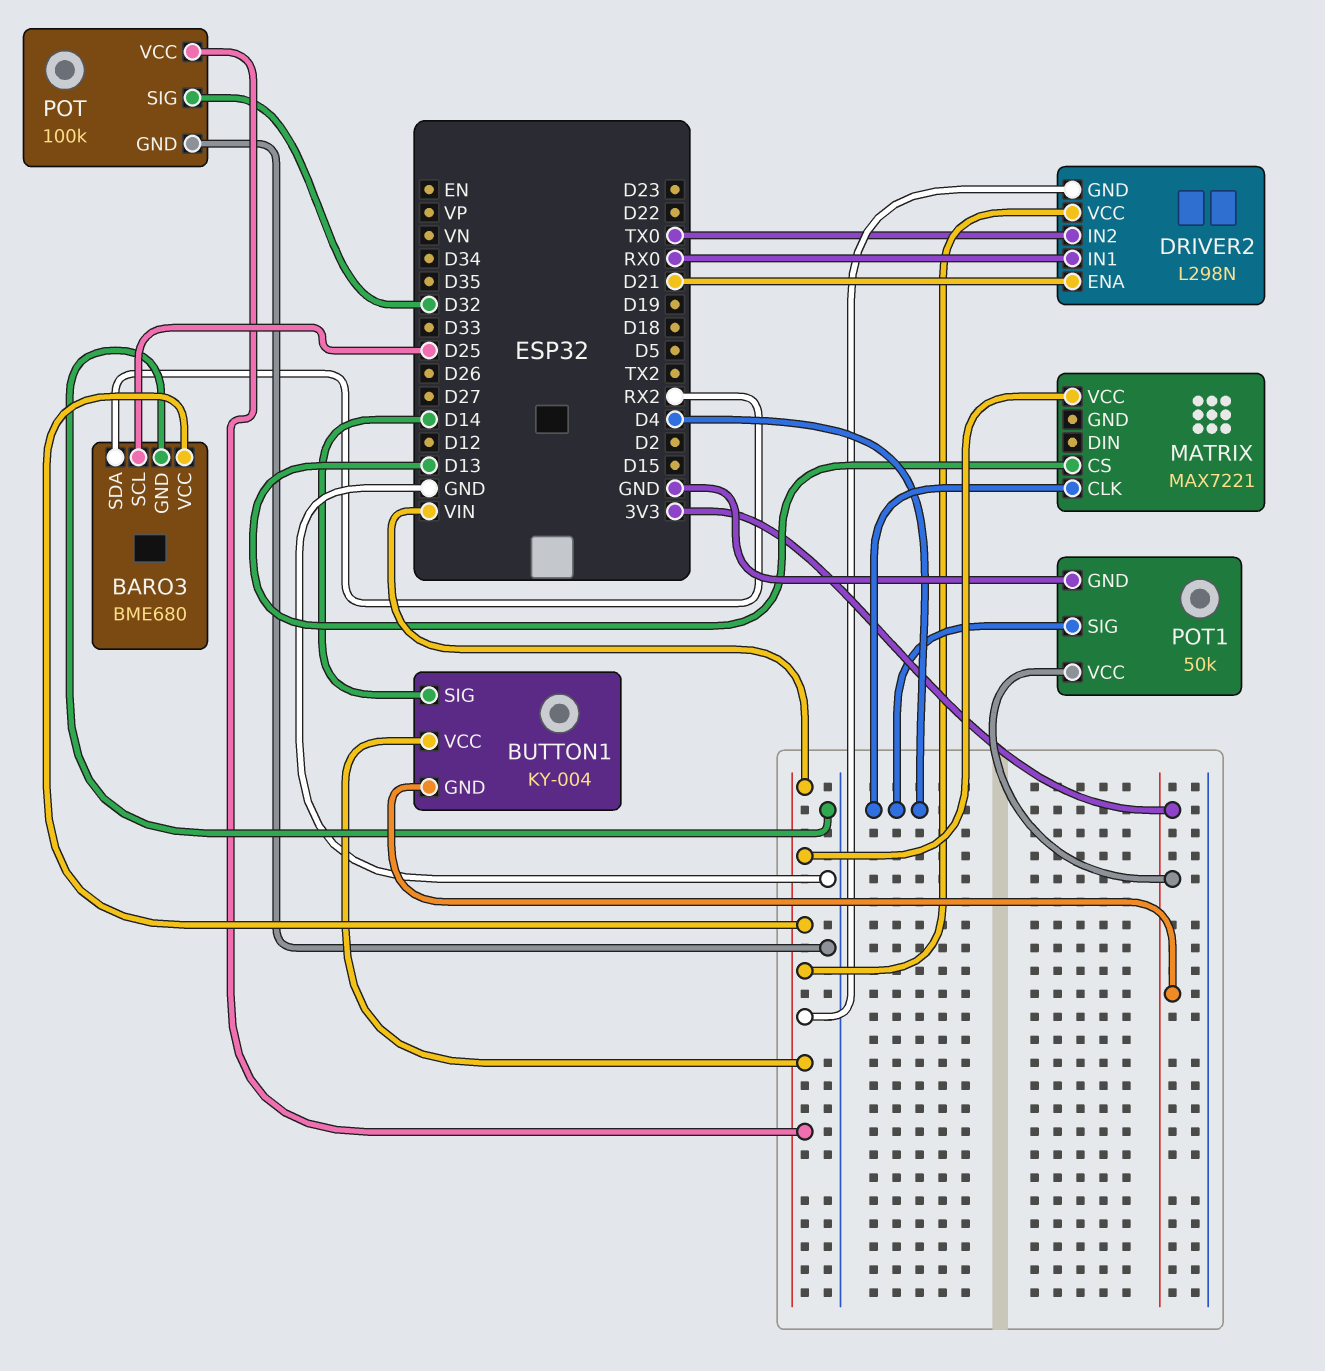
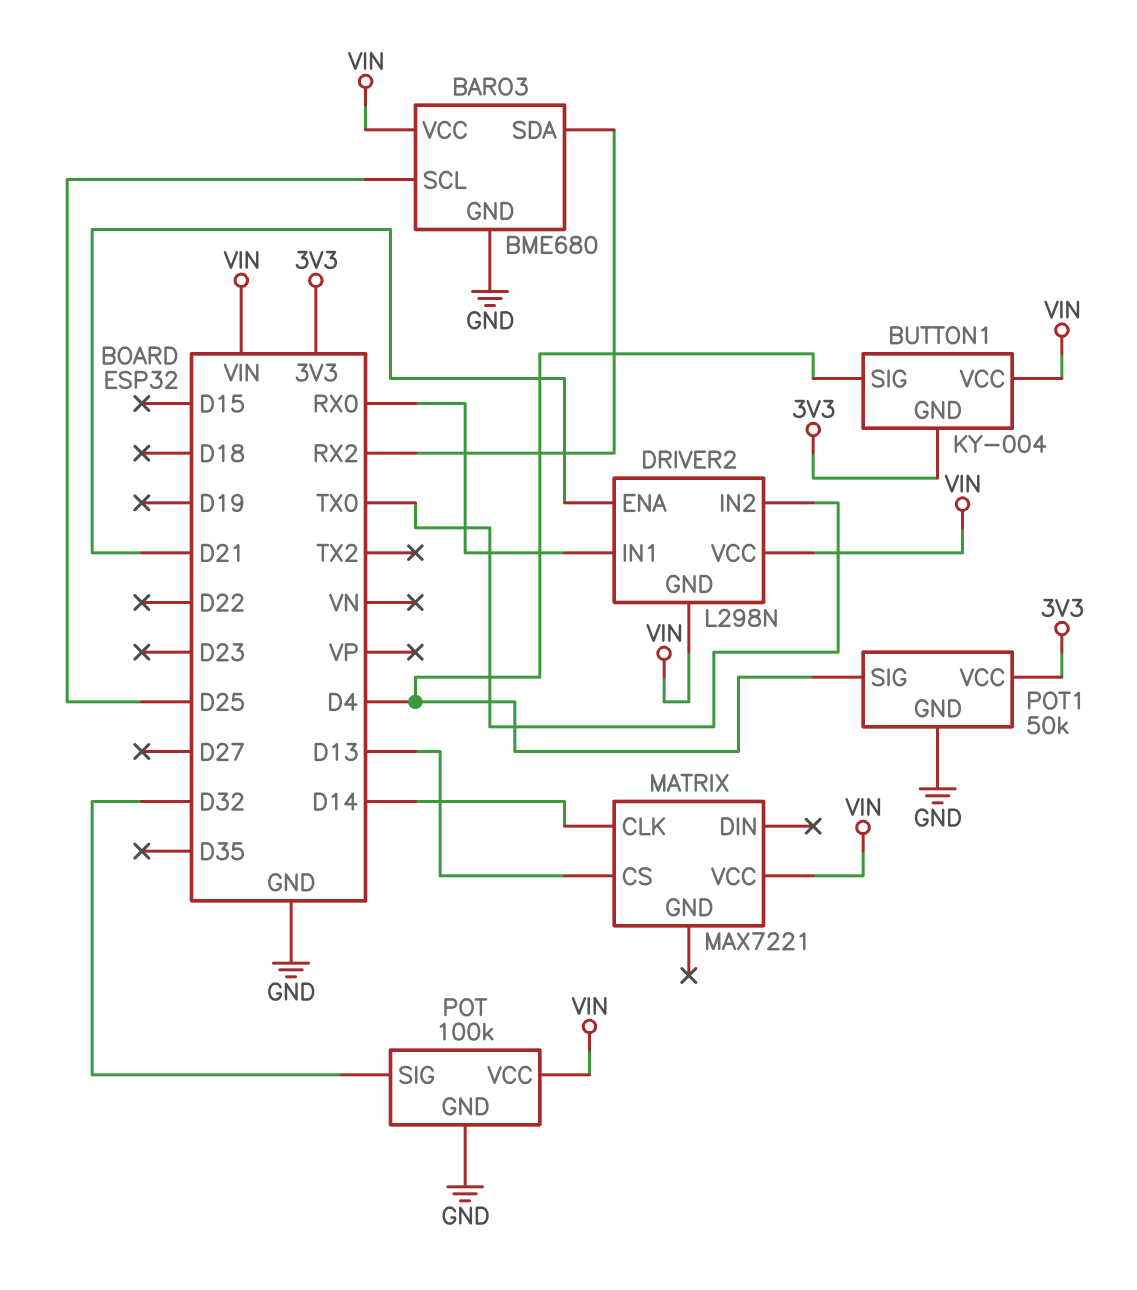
BUTTON1 pin SIG: D14 -> D4
MATRIX pin CLK: D4 -> D14

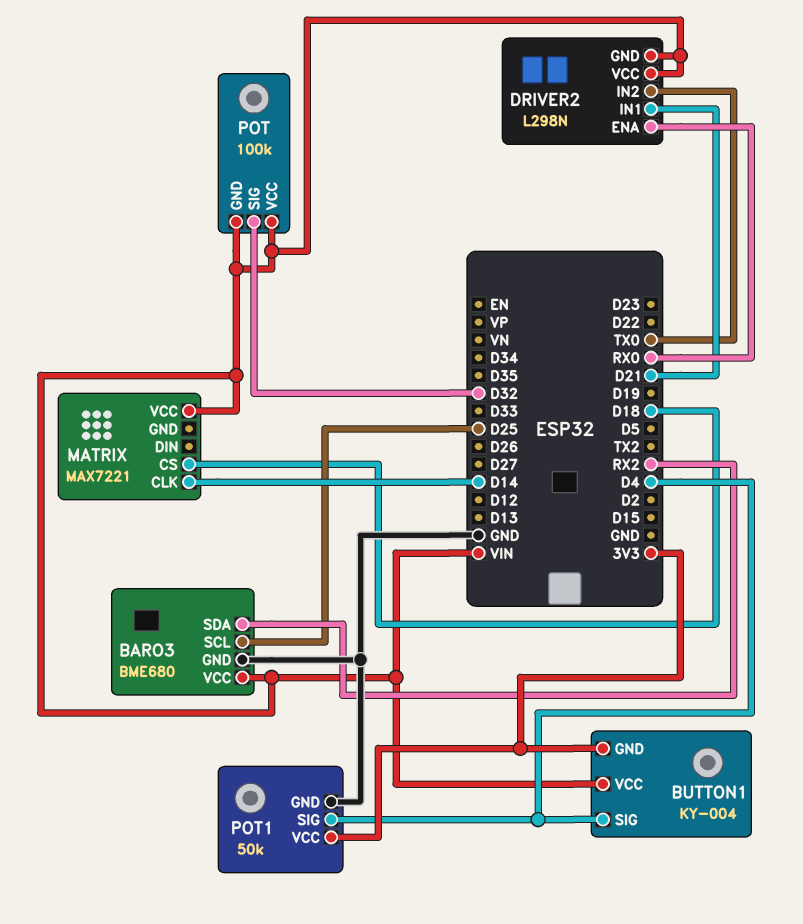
DRIVER2 pin ENA: D21 -> RX0
DRIVER2 pin IN1: RX0 -> D21
MATRIX pin CS: D13 -> D18
POT pin GND: GND -> VIN

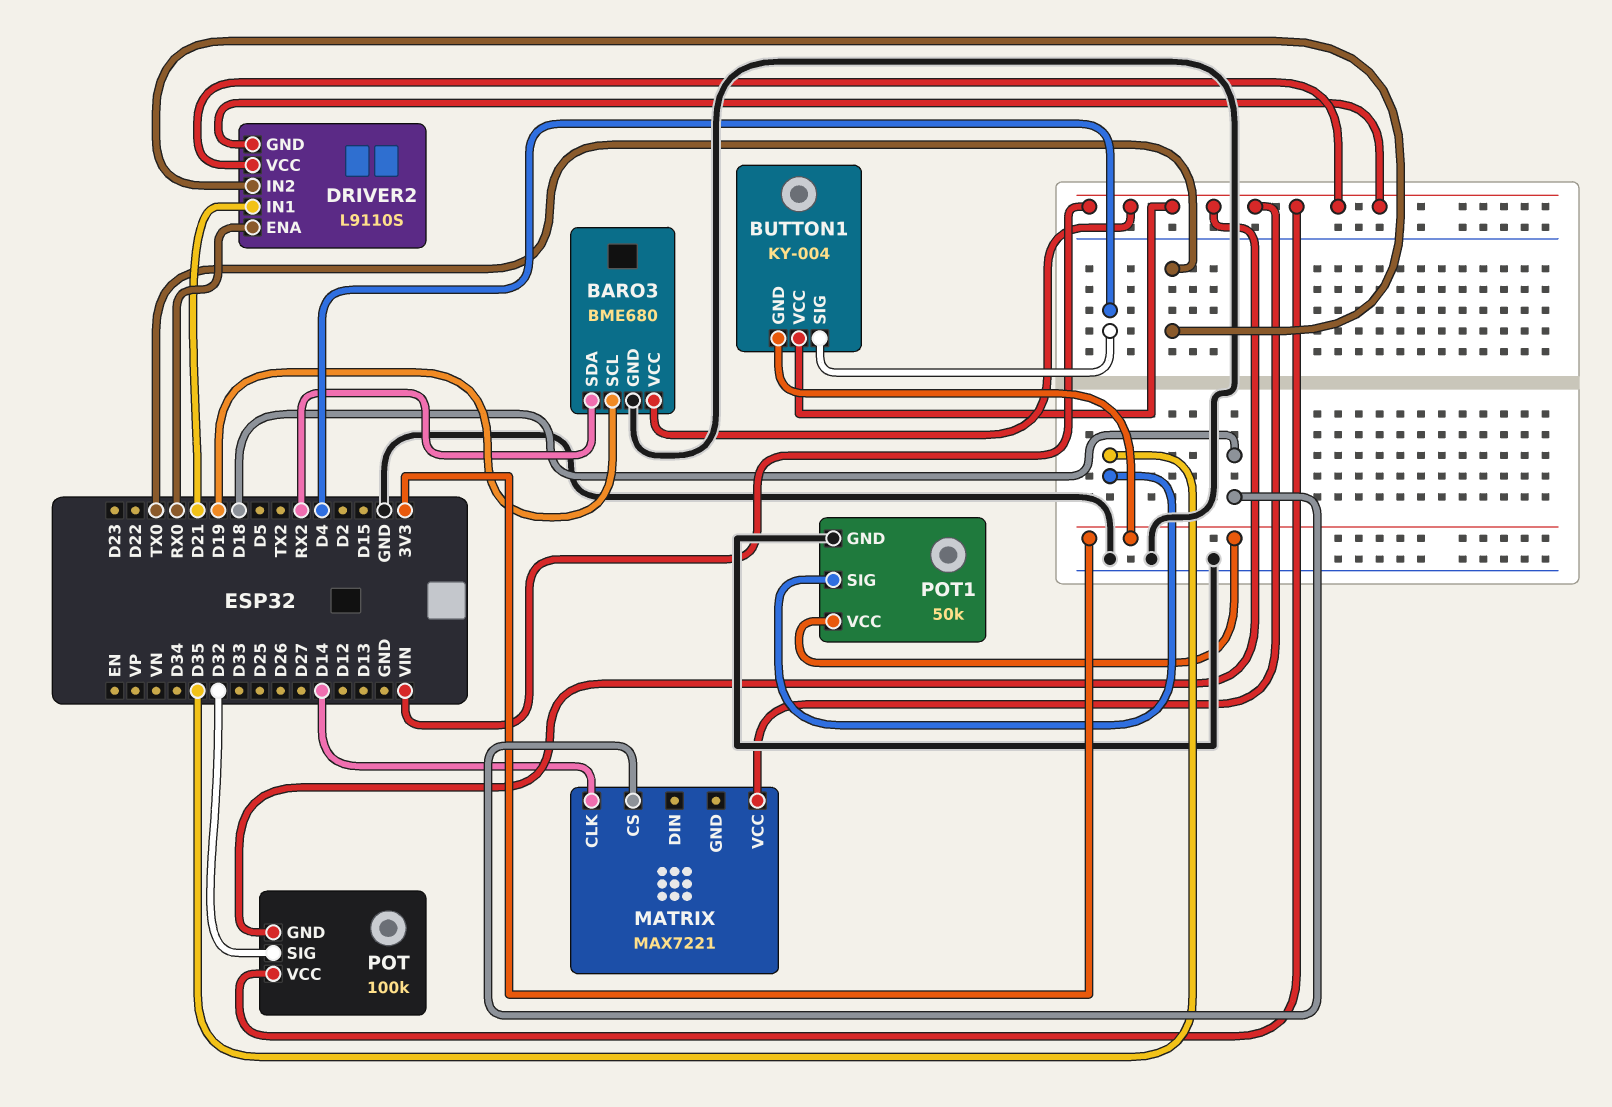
BARO3 pin SCL: D25 -> D19
DRIVER2: L298N -> L9110S
POT1 pin SIG: D4 -> D35

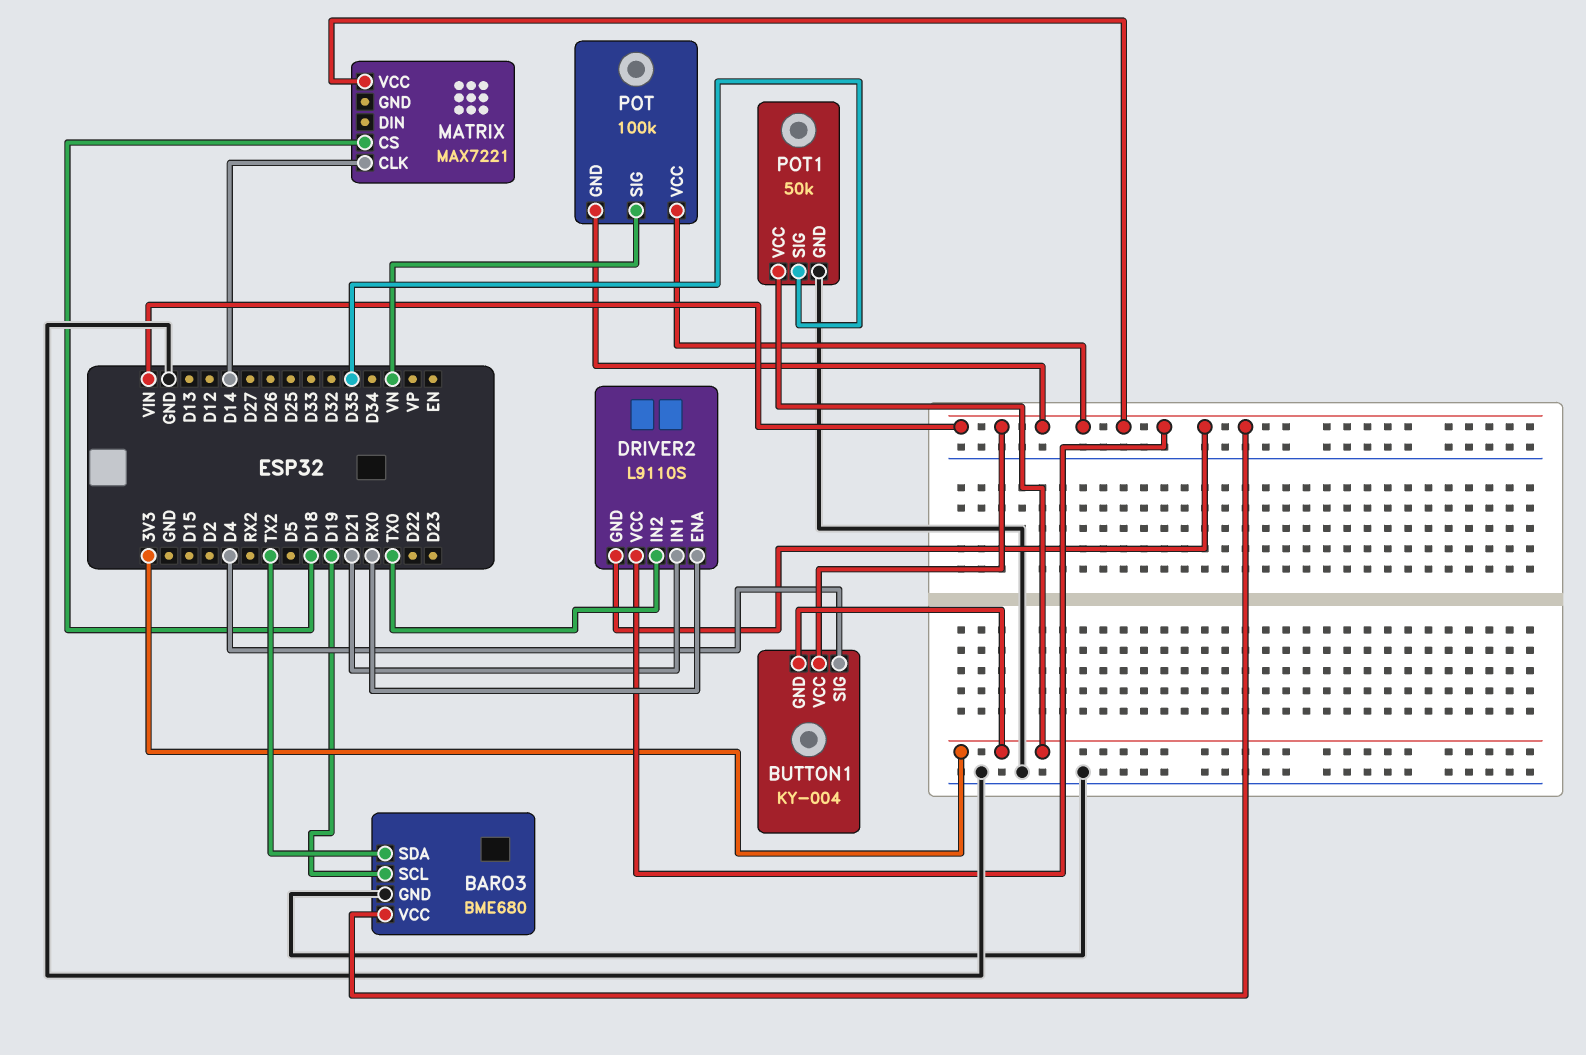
BARO3 pin SDA: RX2 -> TX2
POT pin SIG: D32 -> VN

